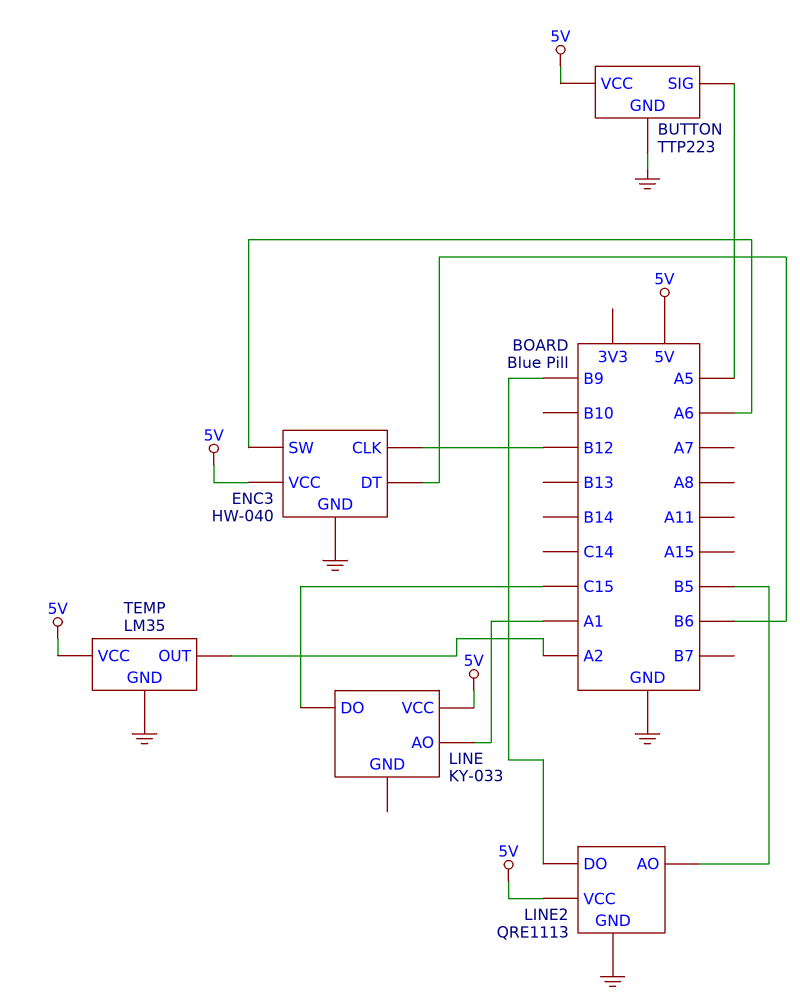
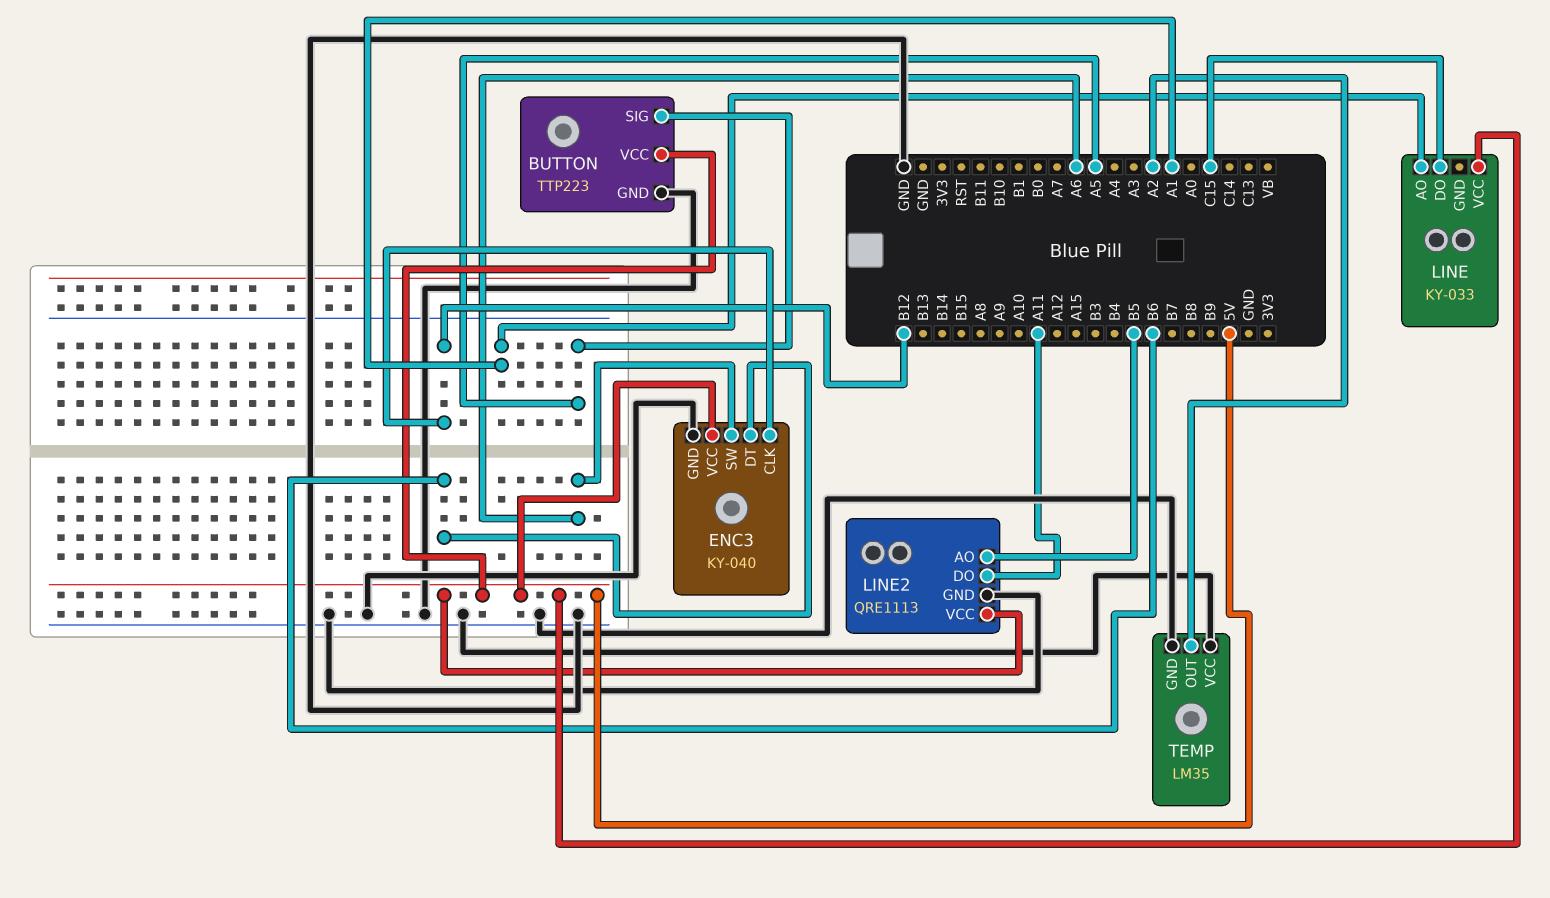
ENC3: HW-040 -> KY-040
LINE2 pin DO: B9 -> A11
TEMP pin VCC: 5V -> GND

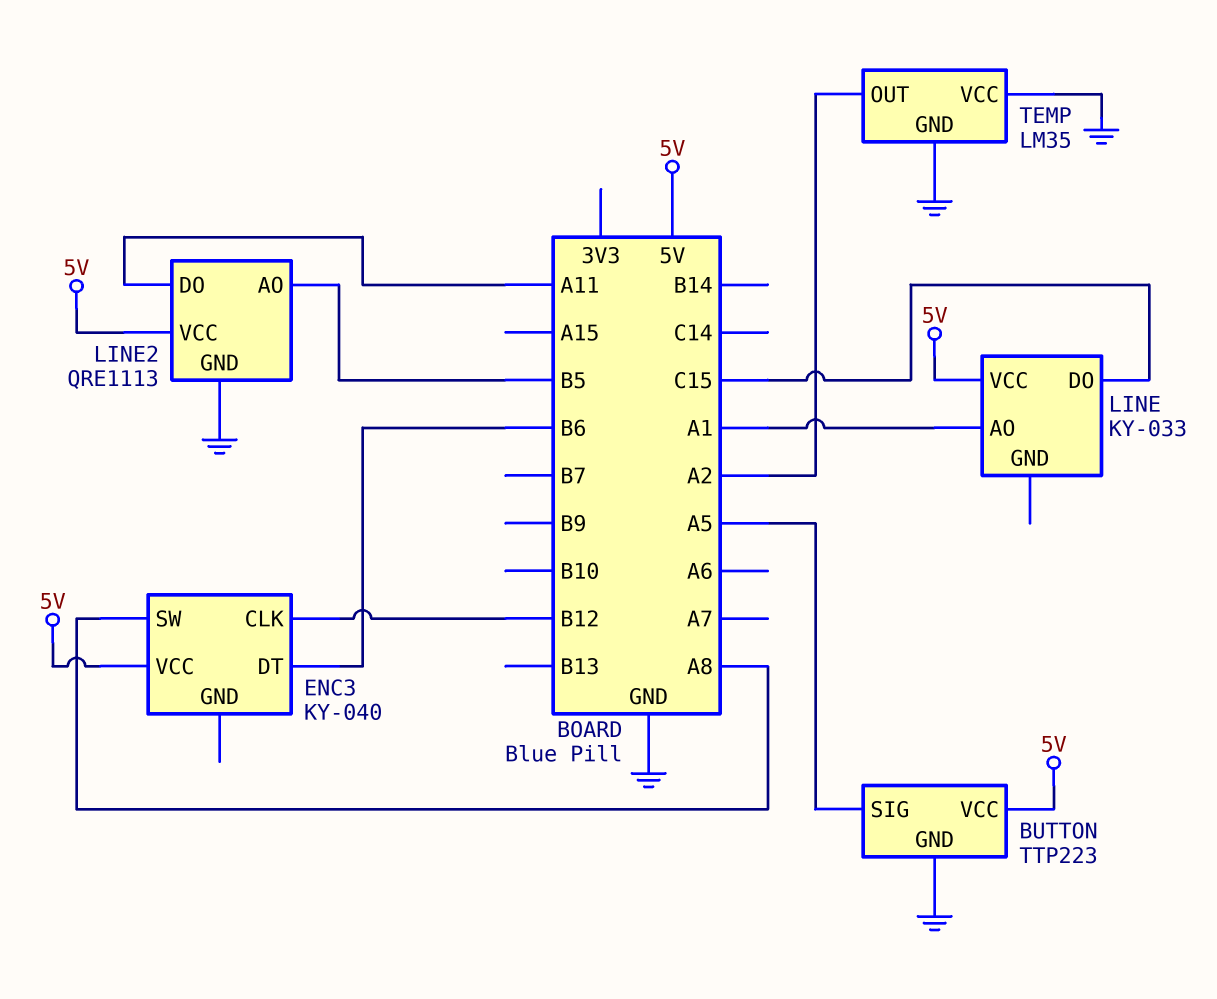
ENC3 pin GND: GND -> none
ENC3 pin SW: A6 -> A8

